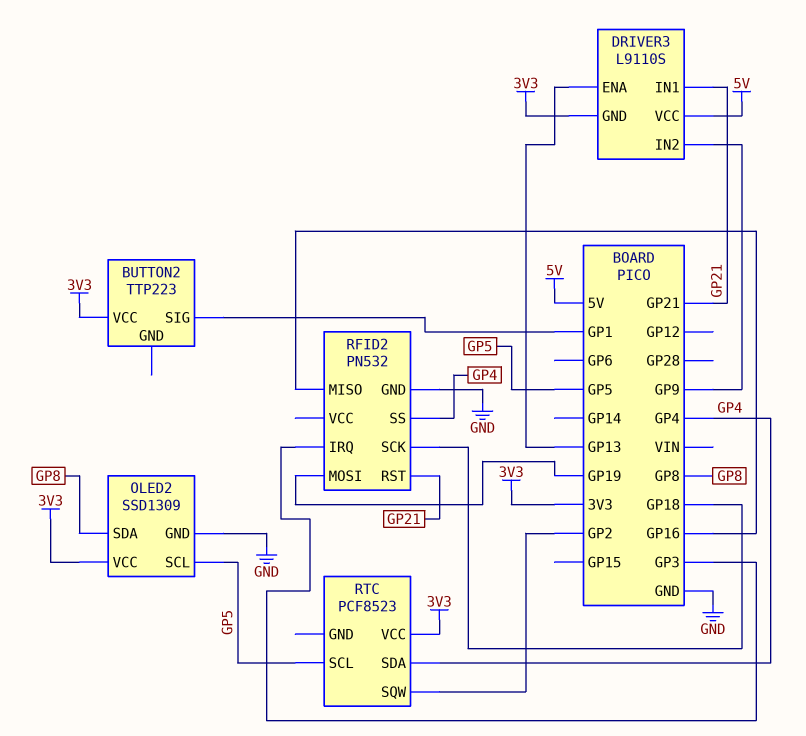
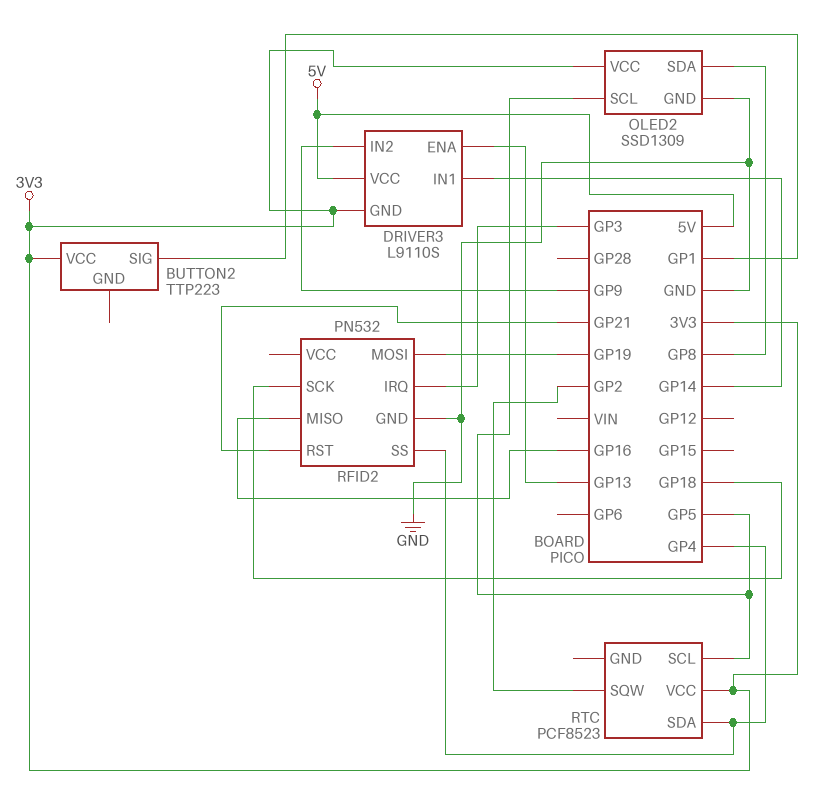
DRIVER3 pin IN1: GP21 -> GP14

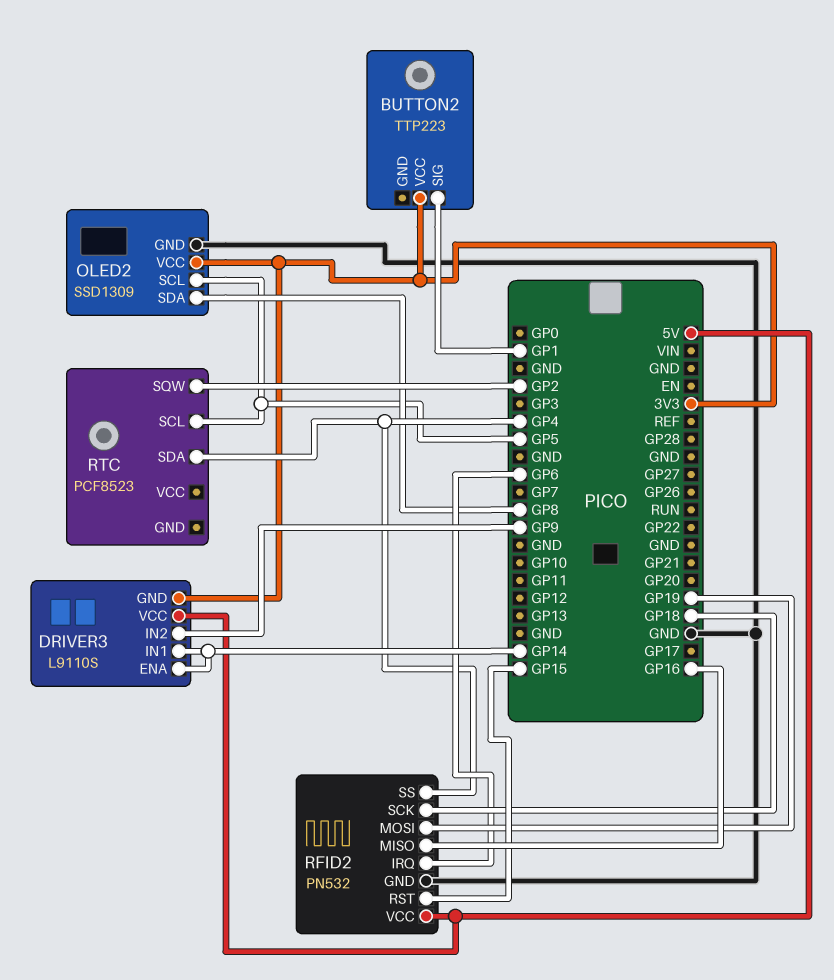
DRIVER3 pin ENA: GP13 -> GP14
RFID2 pin IRQ: GP3 -> GP6
RFID2 pin RST: GP21 -> GP15
RFID2 pin VCC: none -> 5V
RTC pin VCC: 3V3 -> none

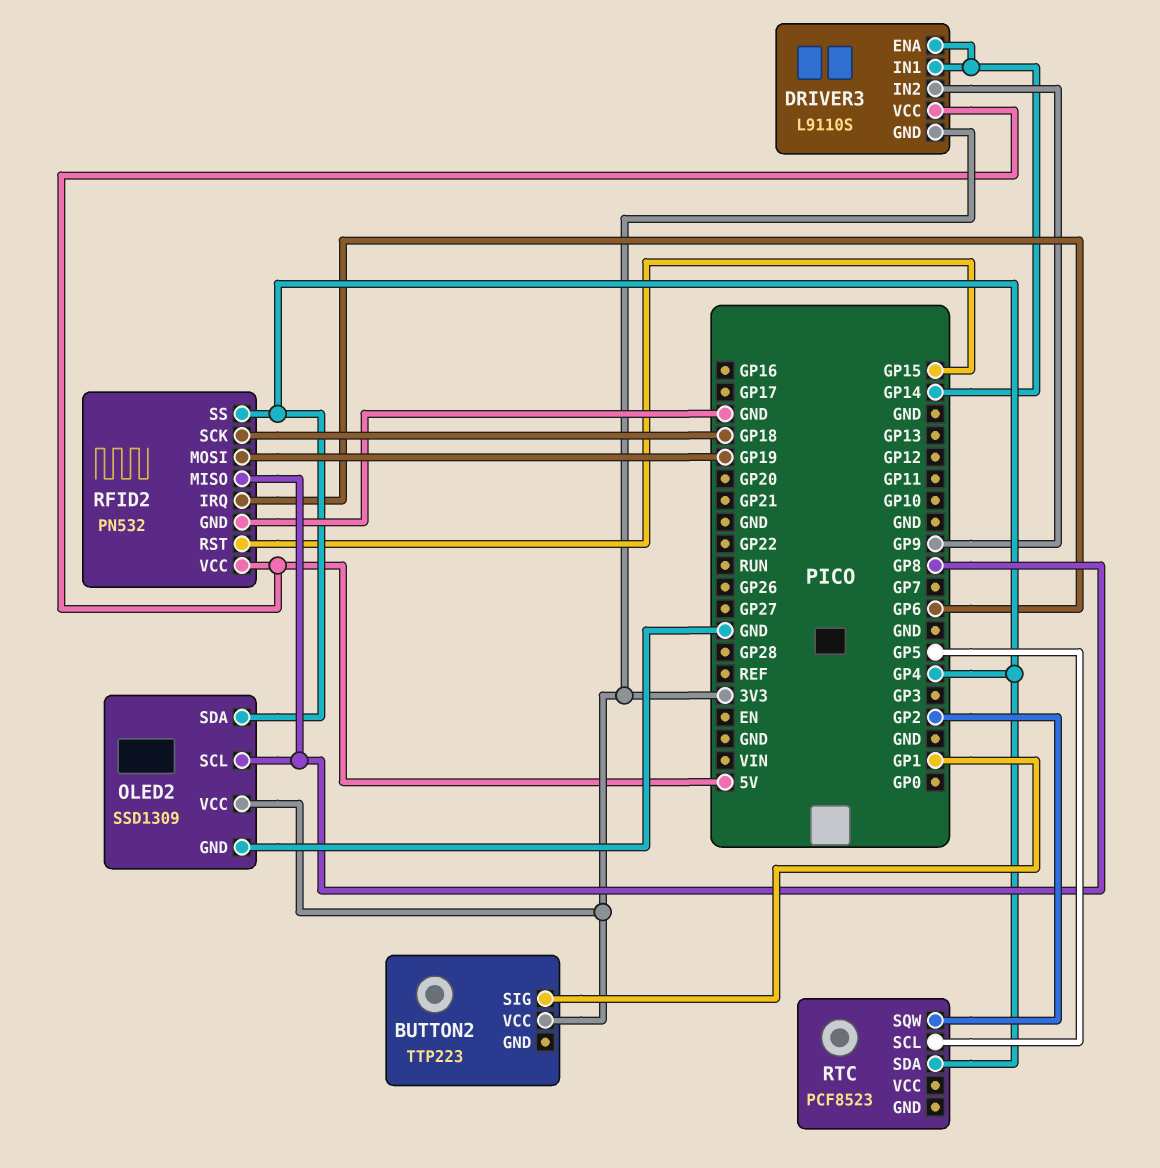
OLED2 pin SCL: GP5 -> GP8
OLED2 pin SDA: GP8 -> GP4
RFID2 pin MISO: GP16 -> GP8

